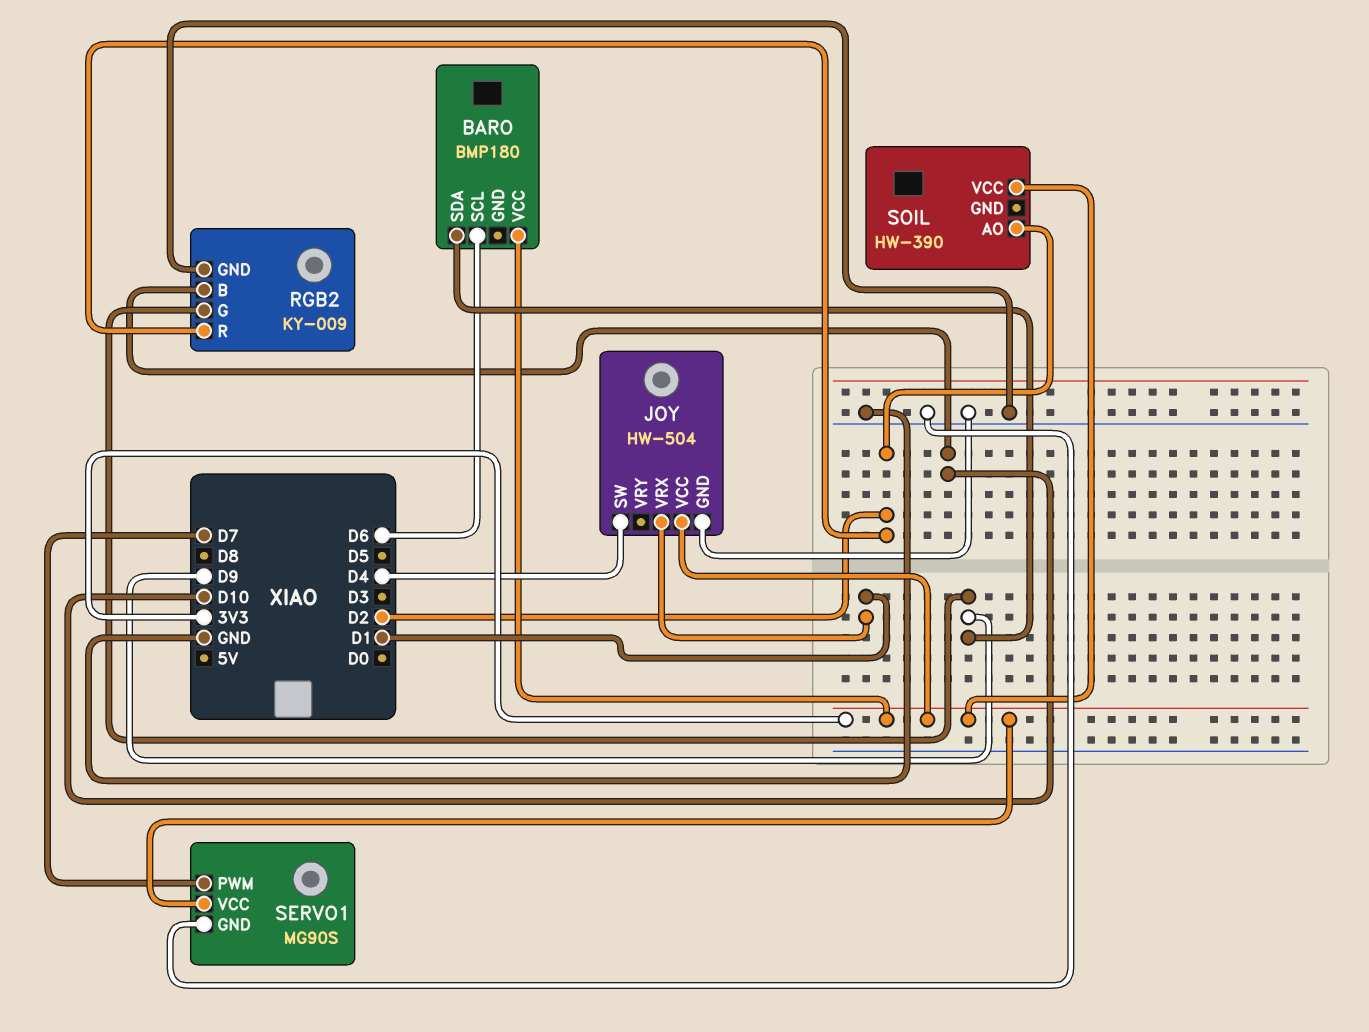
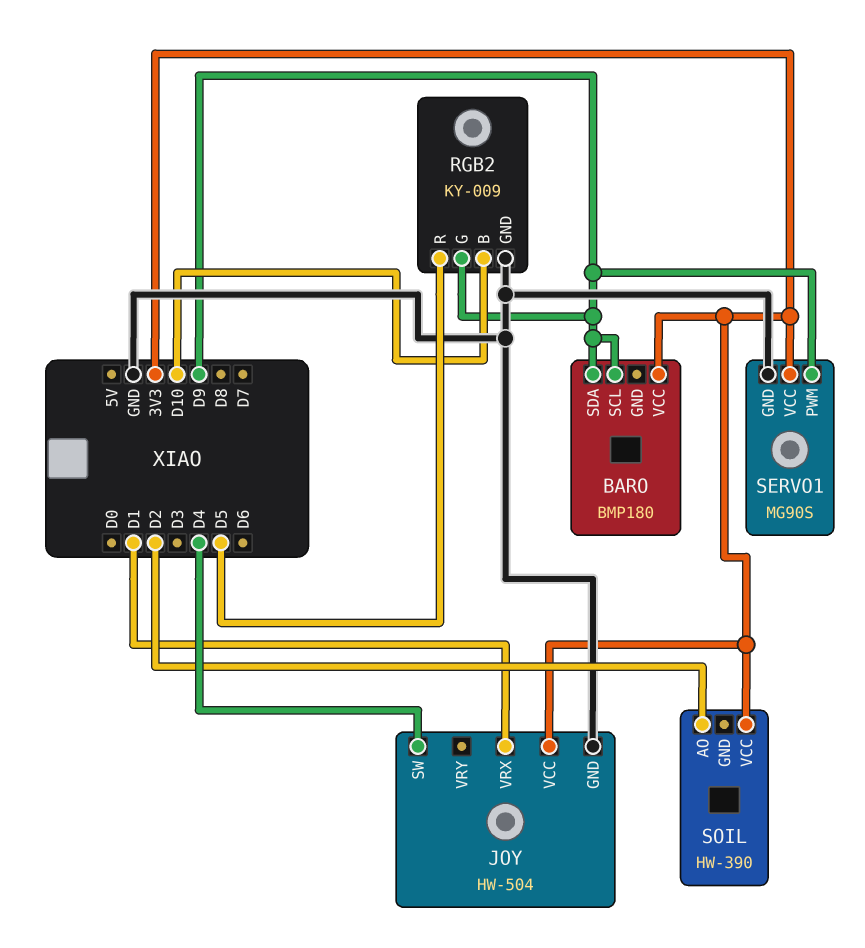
BARO pin SCL: D6 -> D9
RGB2 pin R: D2 -> D5
SERVO1 pin PWM: D7 -> D9

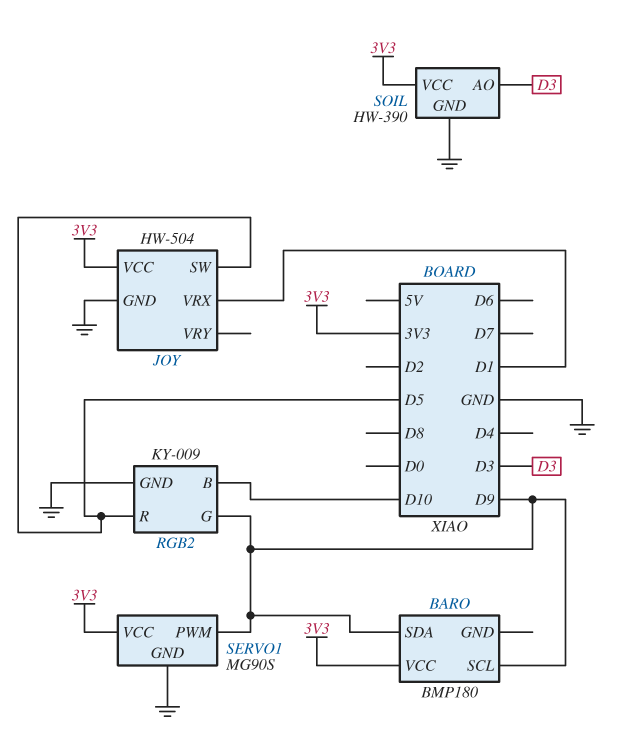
JOY pin SW: D4 -> D5
SOIL pin AO: D2 -> D3
SOIL pin GND: none -> GND

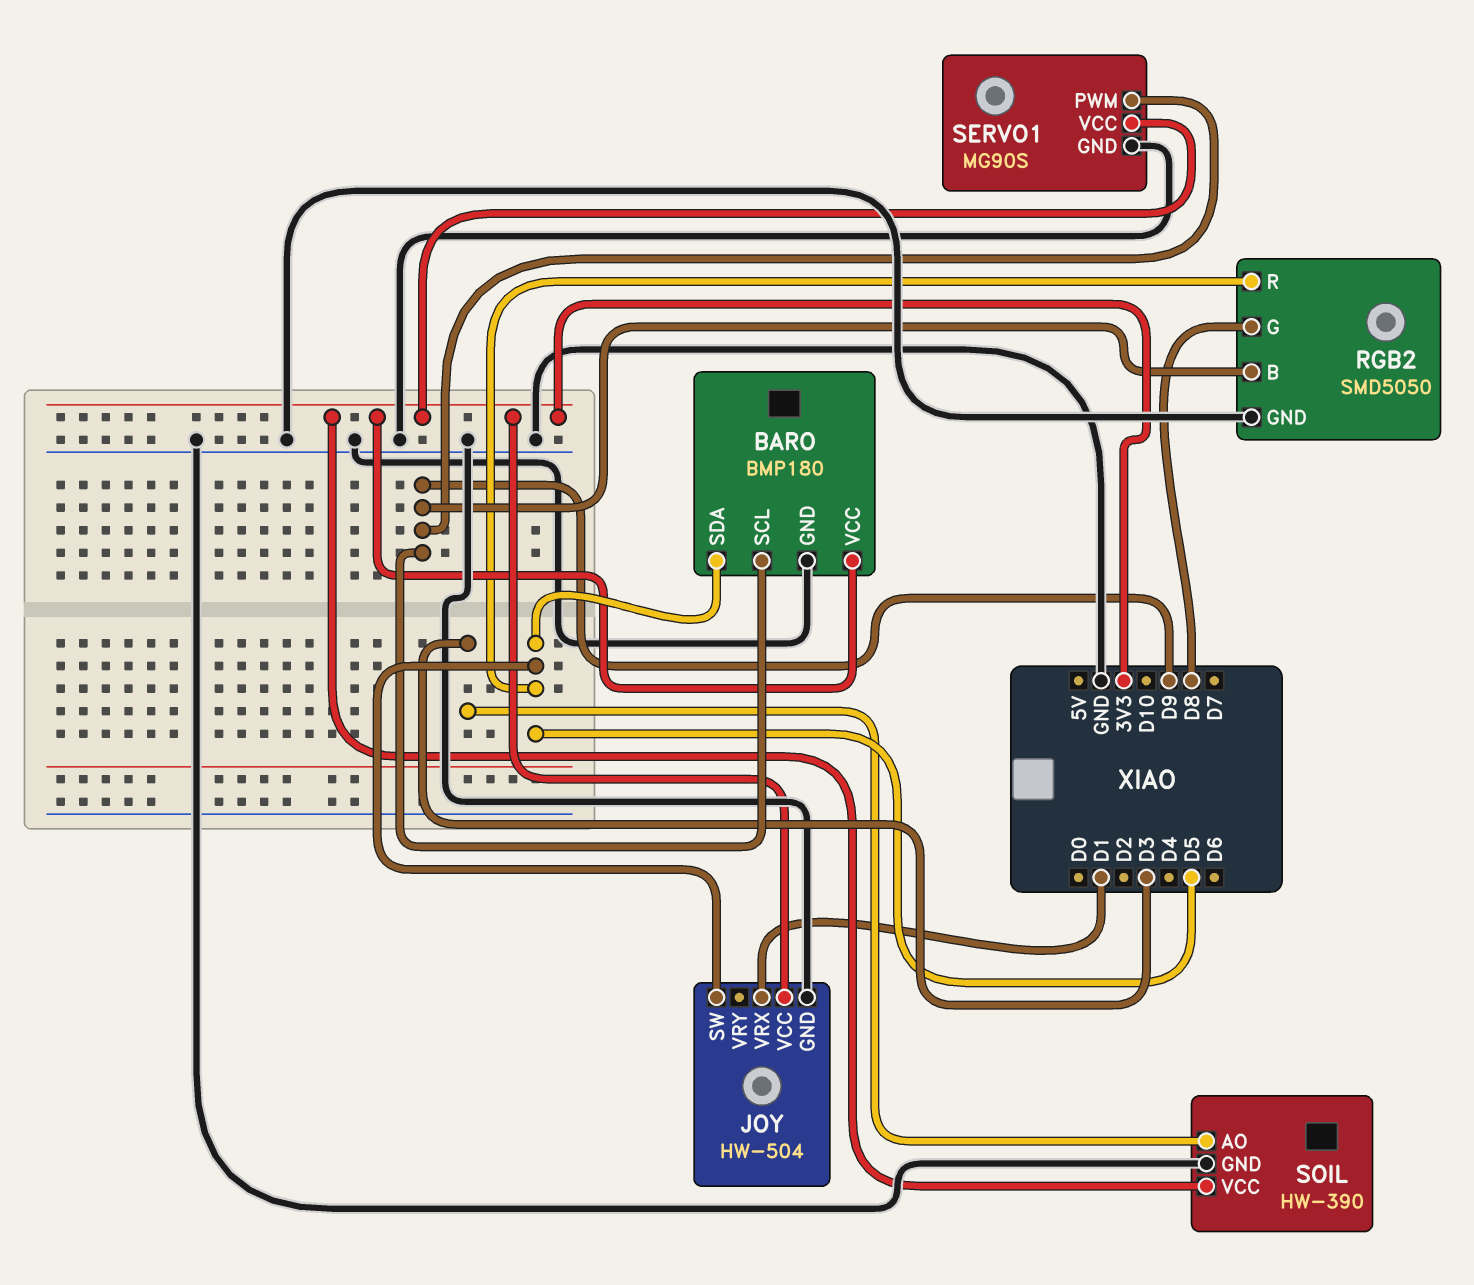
BARO pin GND: none -> GND
BARO pin SDA: D9 -> D5
RGB2: KY-009 -> SMD5050
RGB2 pin B: D10 -> D9
RGB2 pin G: D9 -> D8

